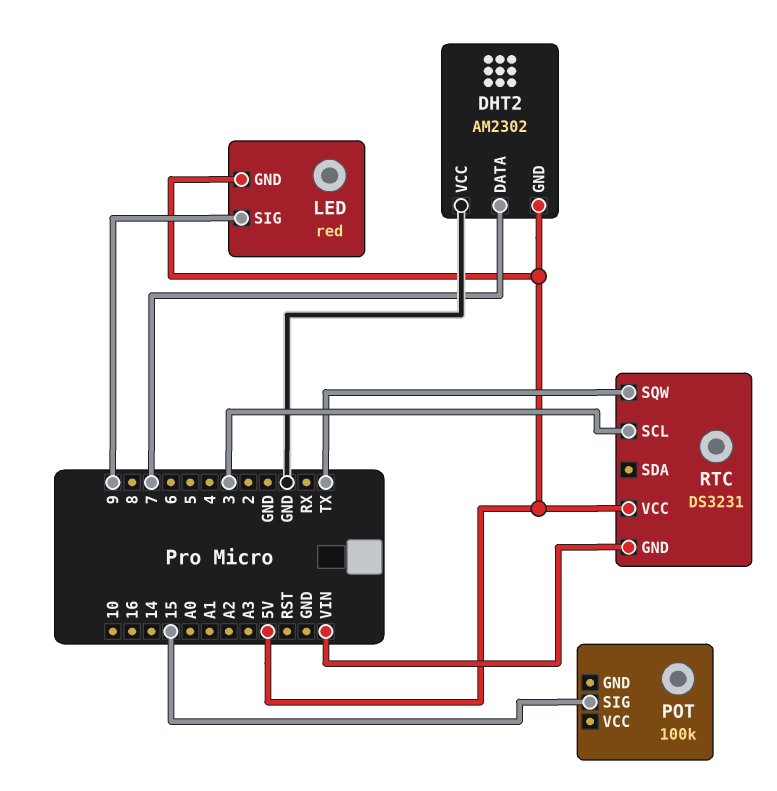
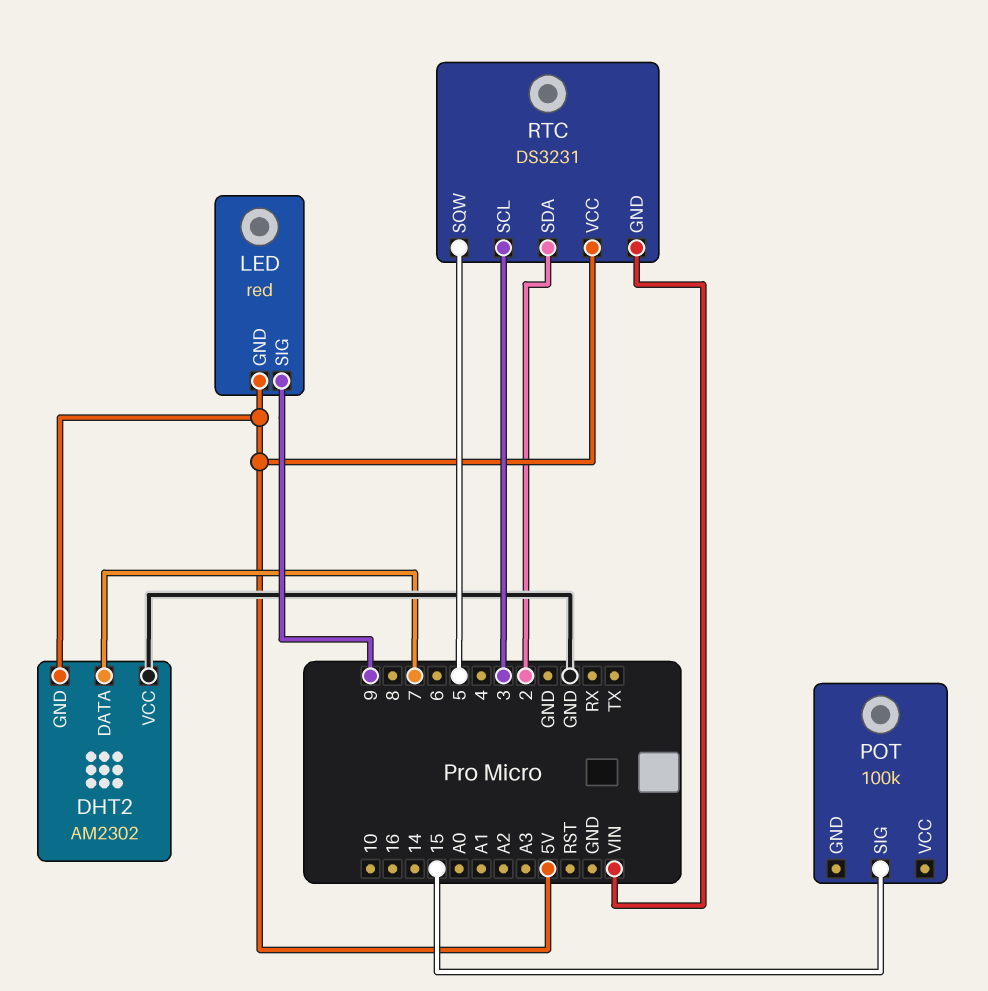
RTC pin SDA: none -> 2
RTC pin SQW: TX -> 5

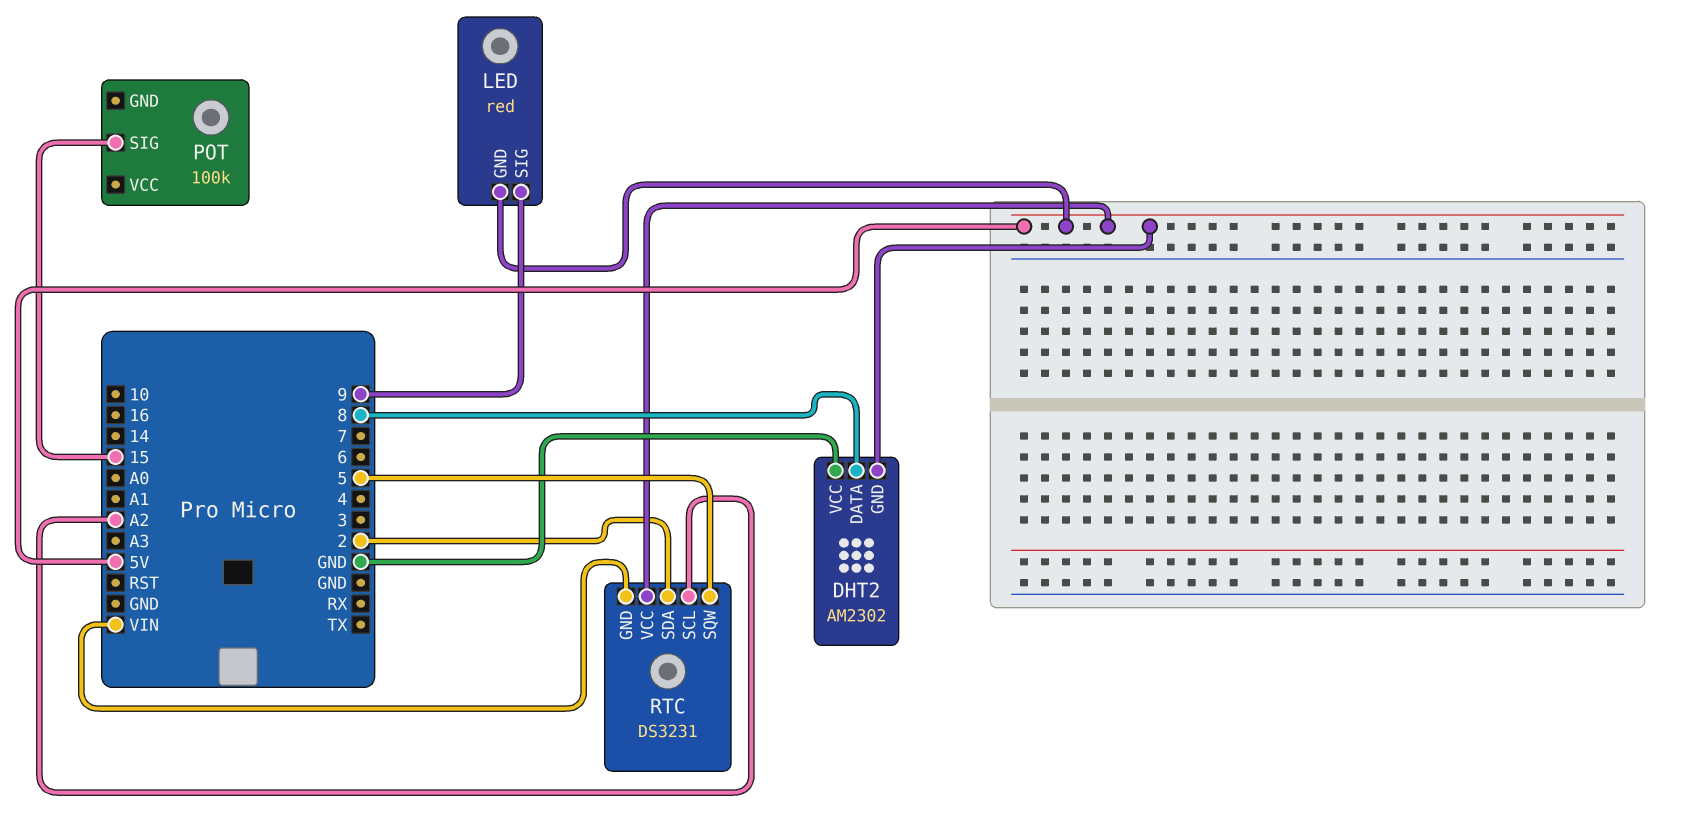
DHT2 pin DATA: 7 -> 8
RTC pin SCL: 3 -> A2

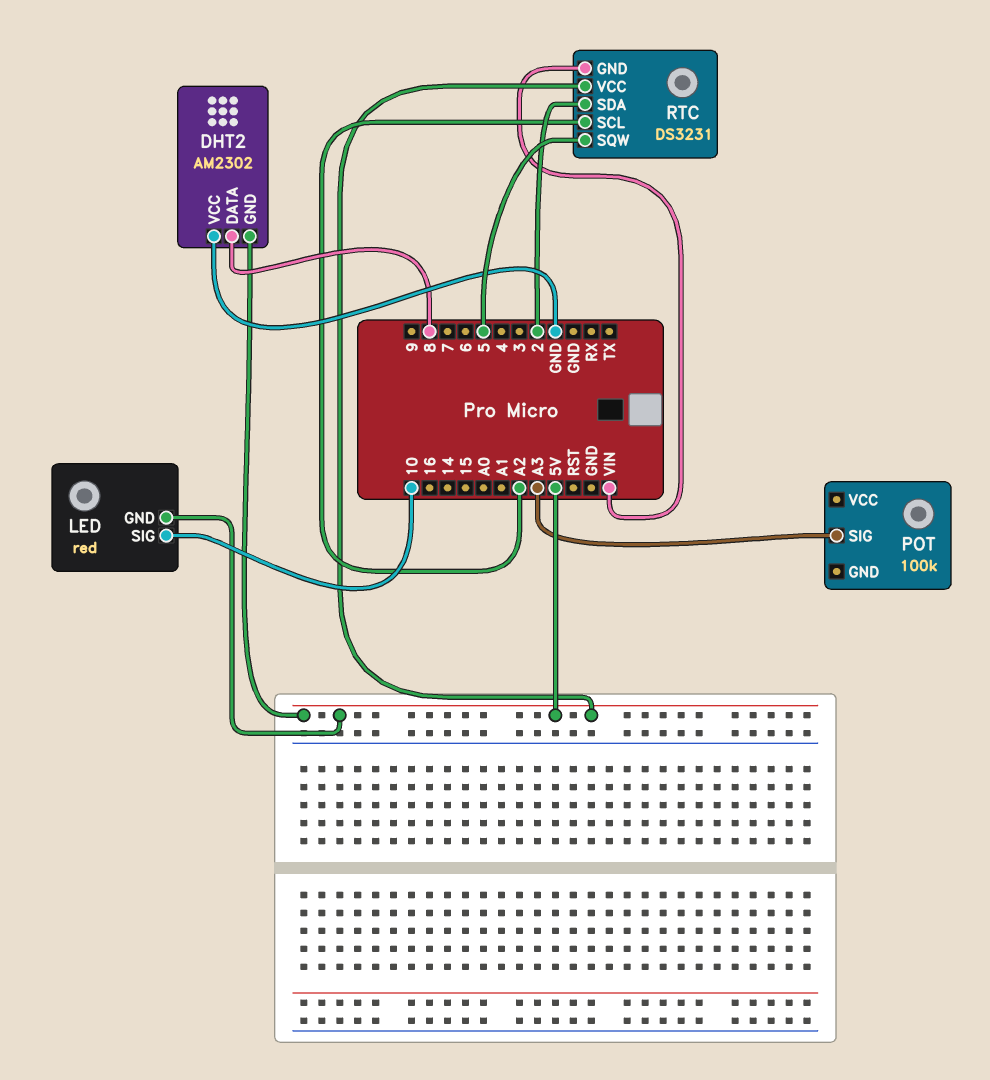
LED pin SIG: 9 -> 10
POT pin SIG: 15 -> A3

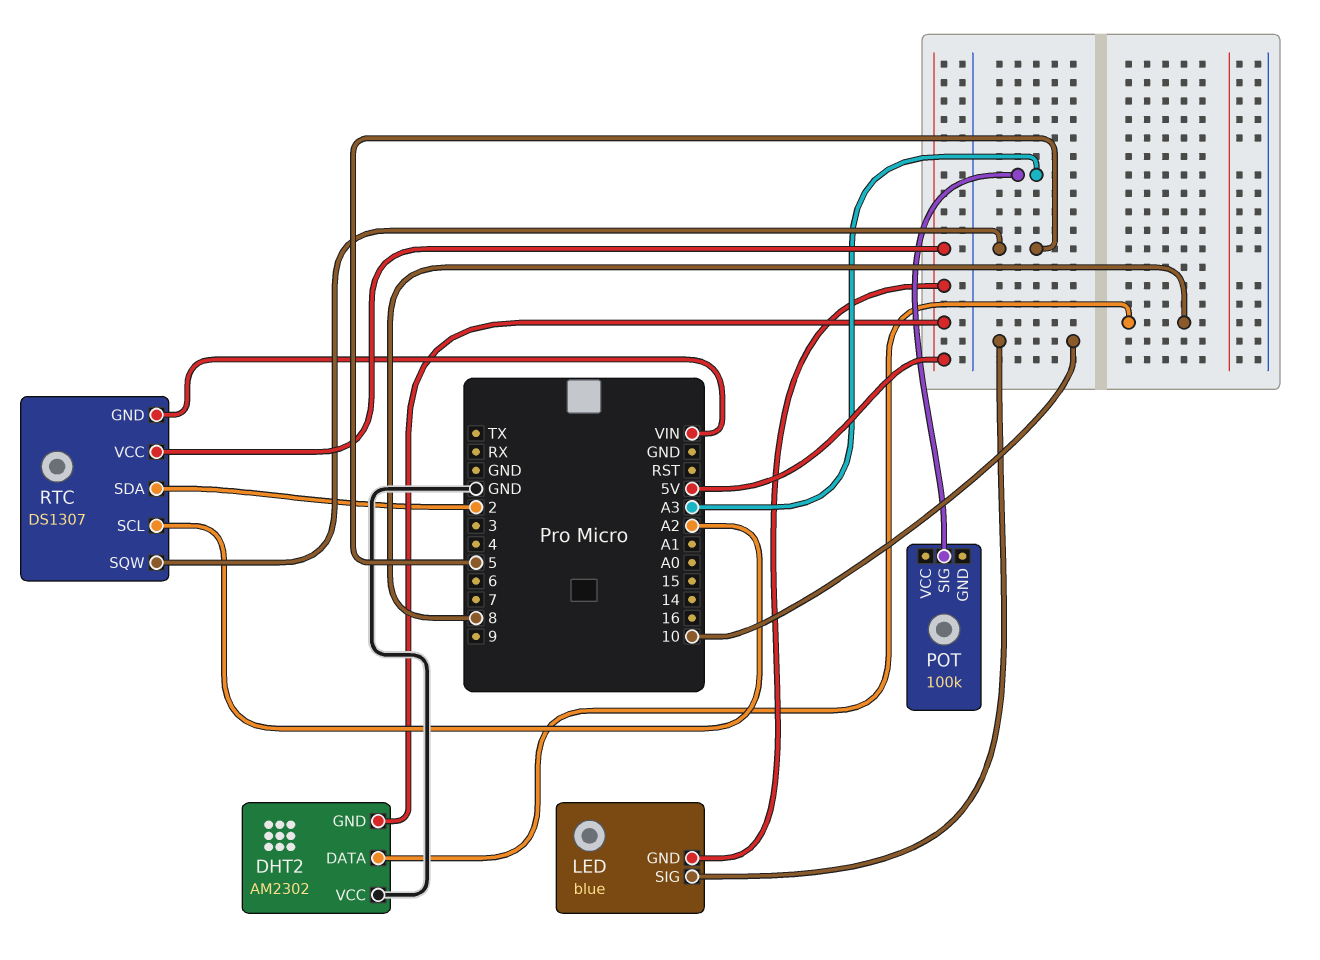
LED: red -> blue
RTC: DS3231 -> DS1307

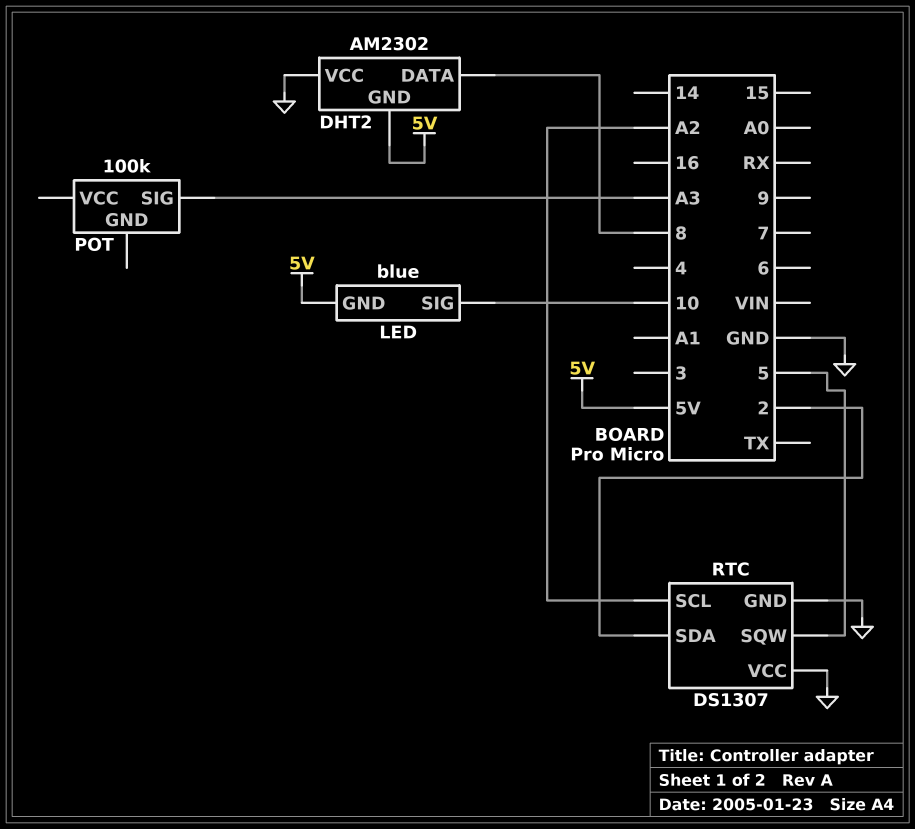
RTC pin GND: VIN -> GND
RTC pin VCC: 5V -> GND

